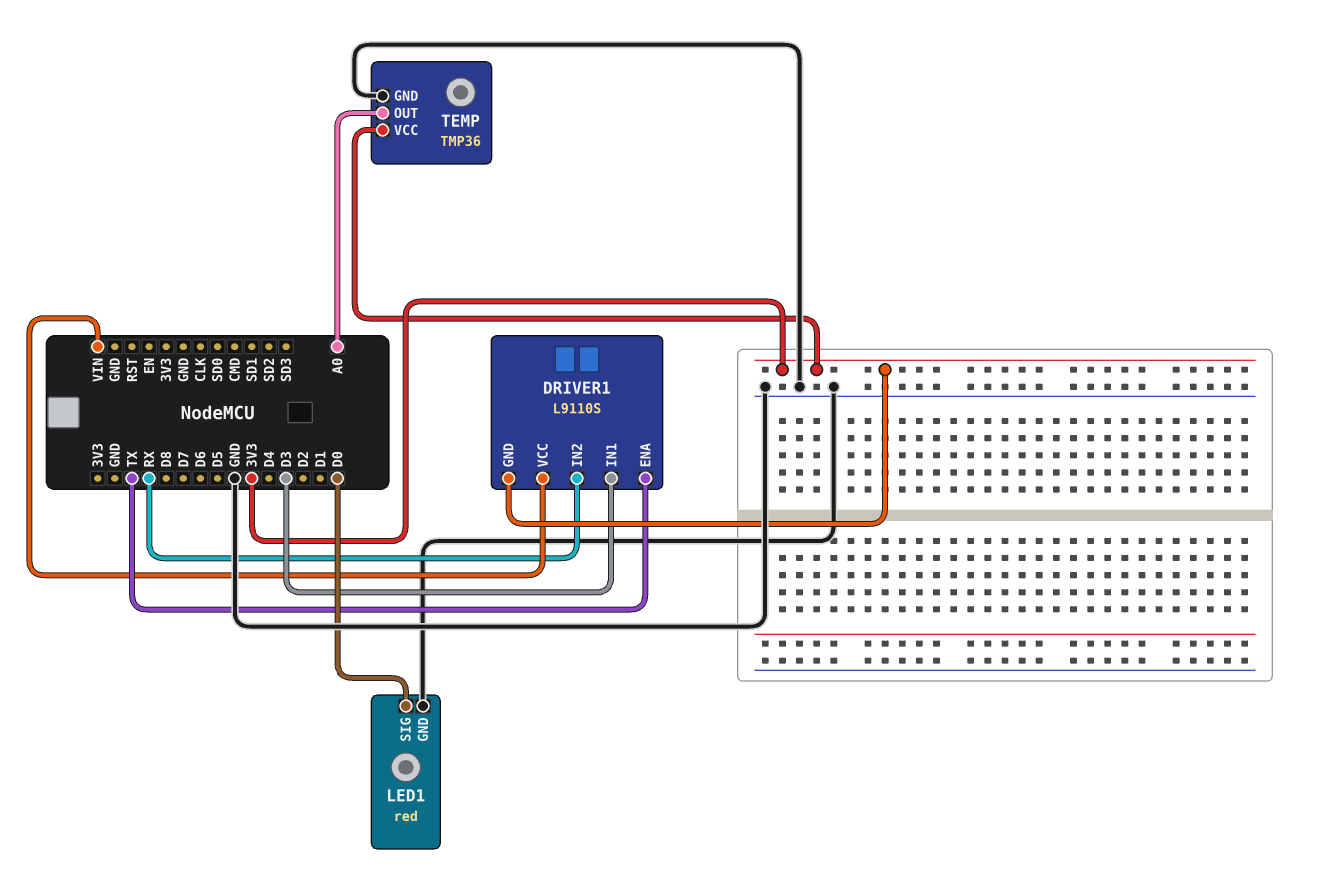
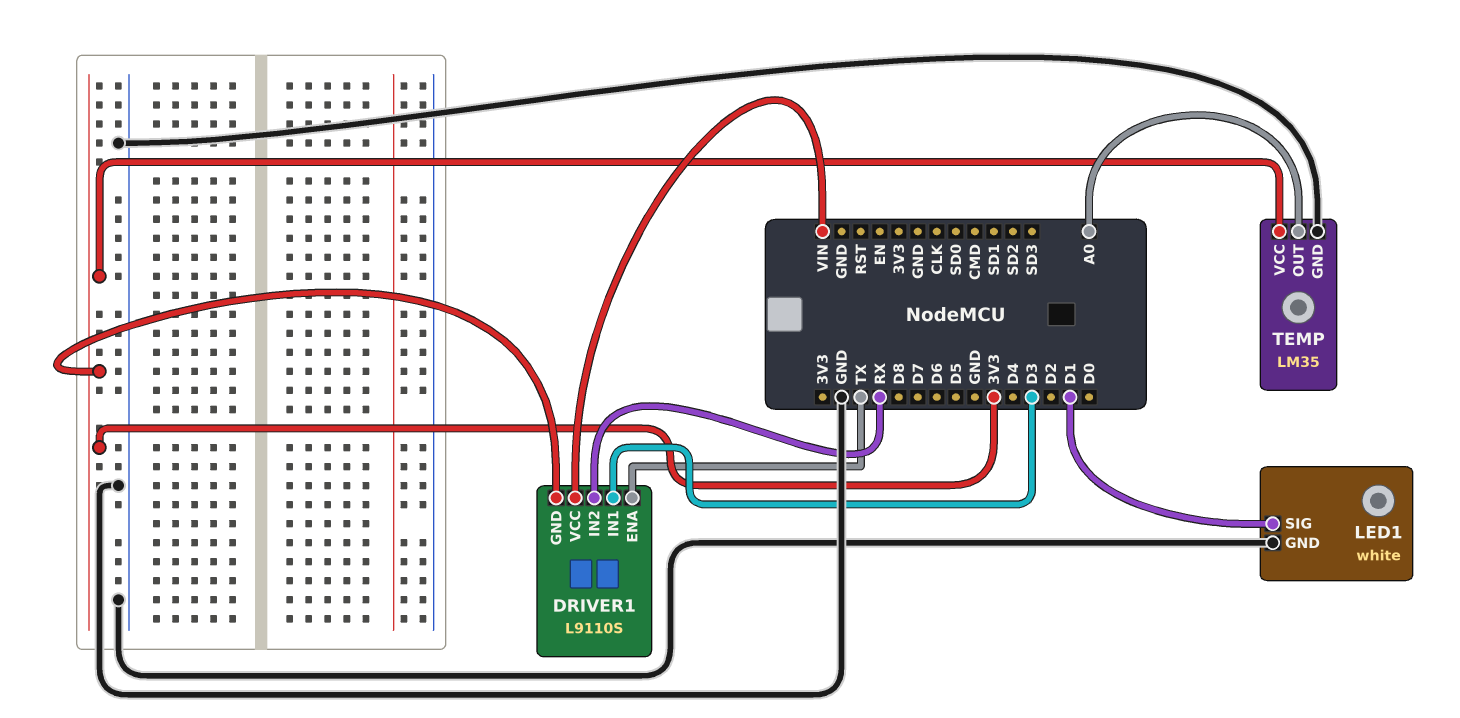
LED1: red -> white
LED1 pin SIG: D0 -> D1
TEMP: TMP36 -> LM35

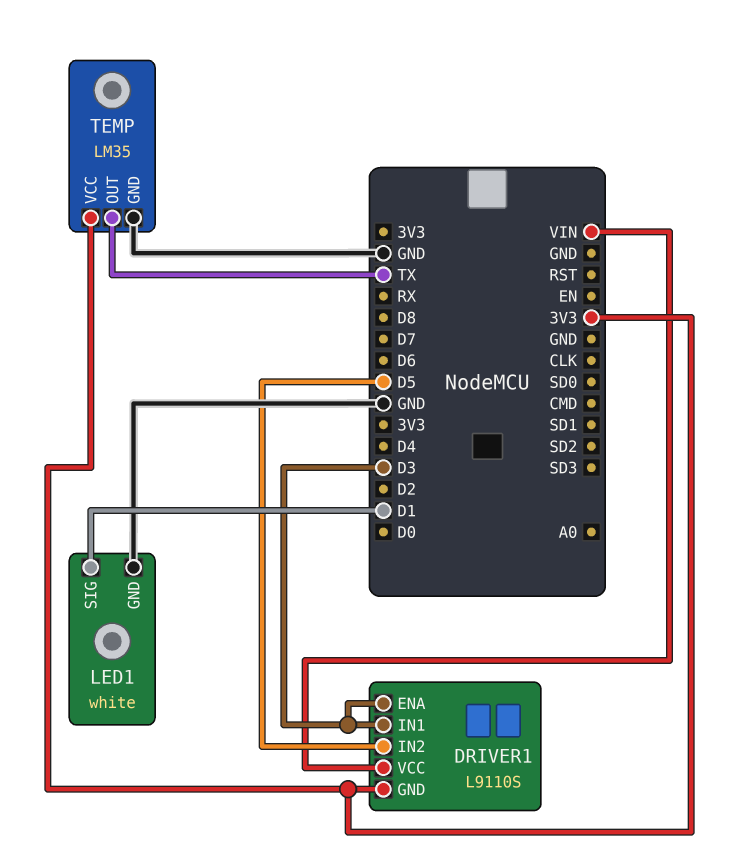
DRIVER1 pin ENA: TX -> D3
DRIVER1 pin IN2: RX -> D5
TEMP pin OUT: A0 -> TX

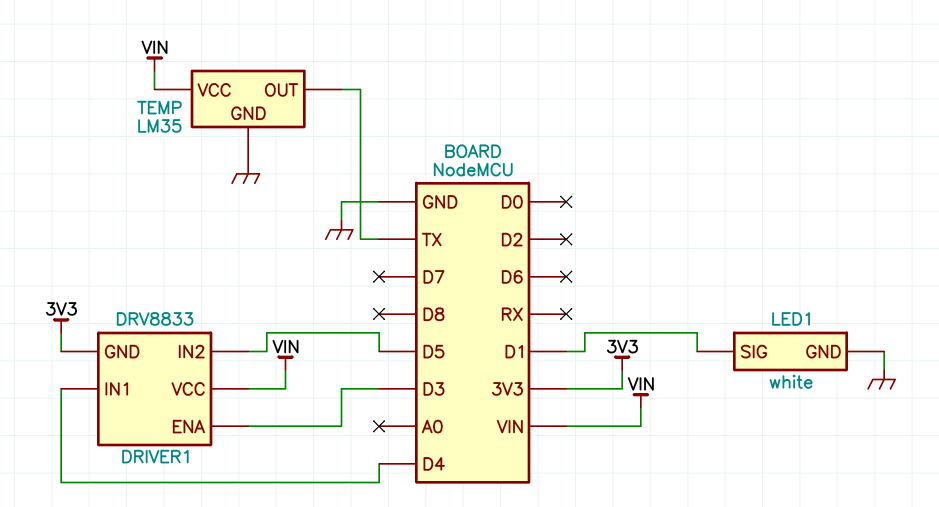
DRIVER1: L9110S -> DRV8833
DRIVER1 pin IN1: D3 -> D4
TEMP pin VCC: 3V3 -> VIN

